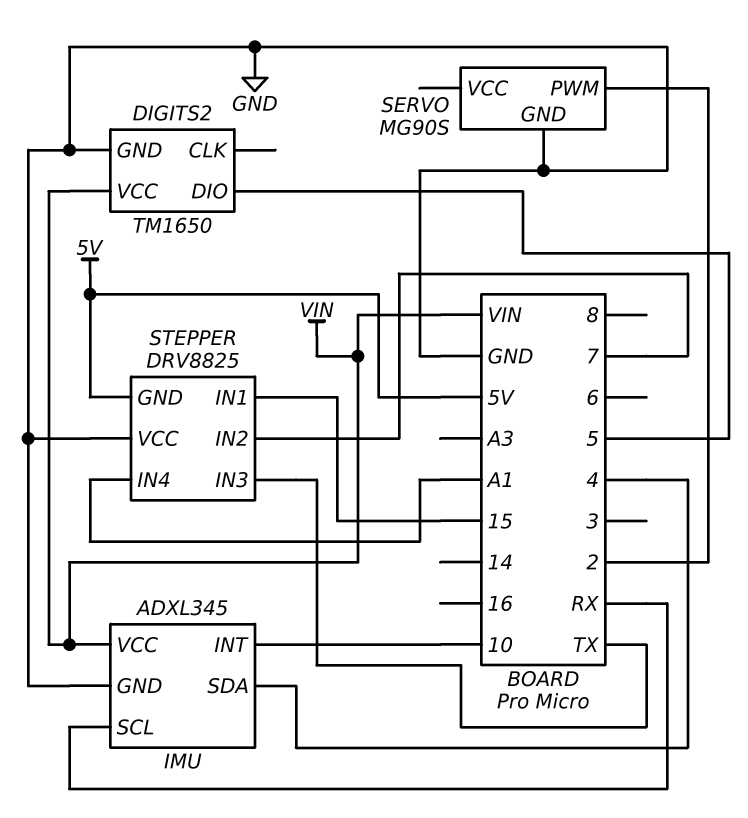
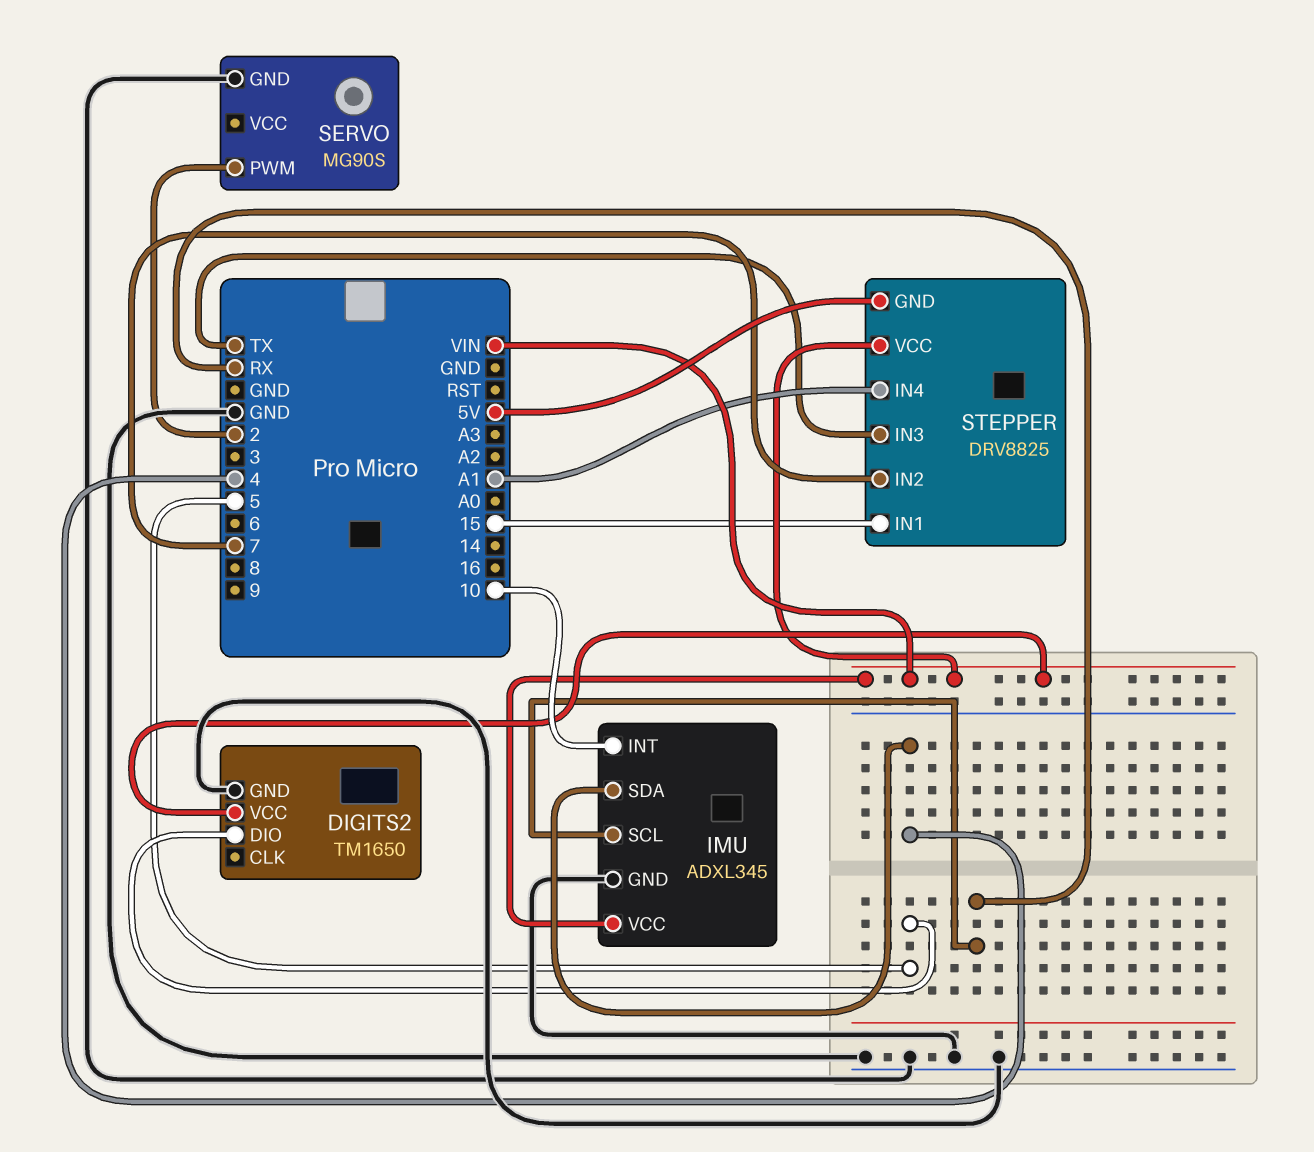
STEPPER pin VCC: GND -> VIN

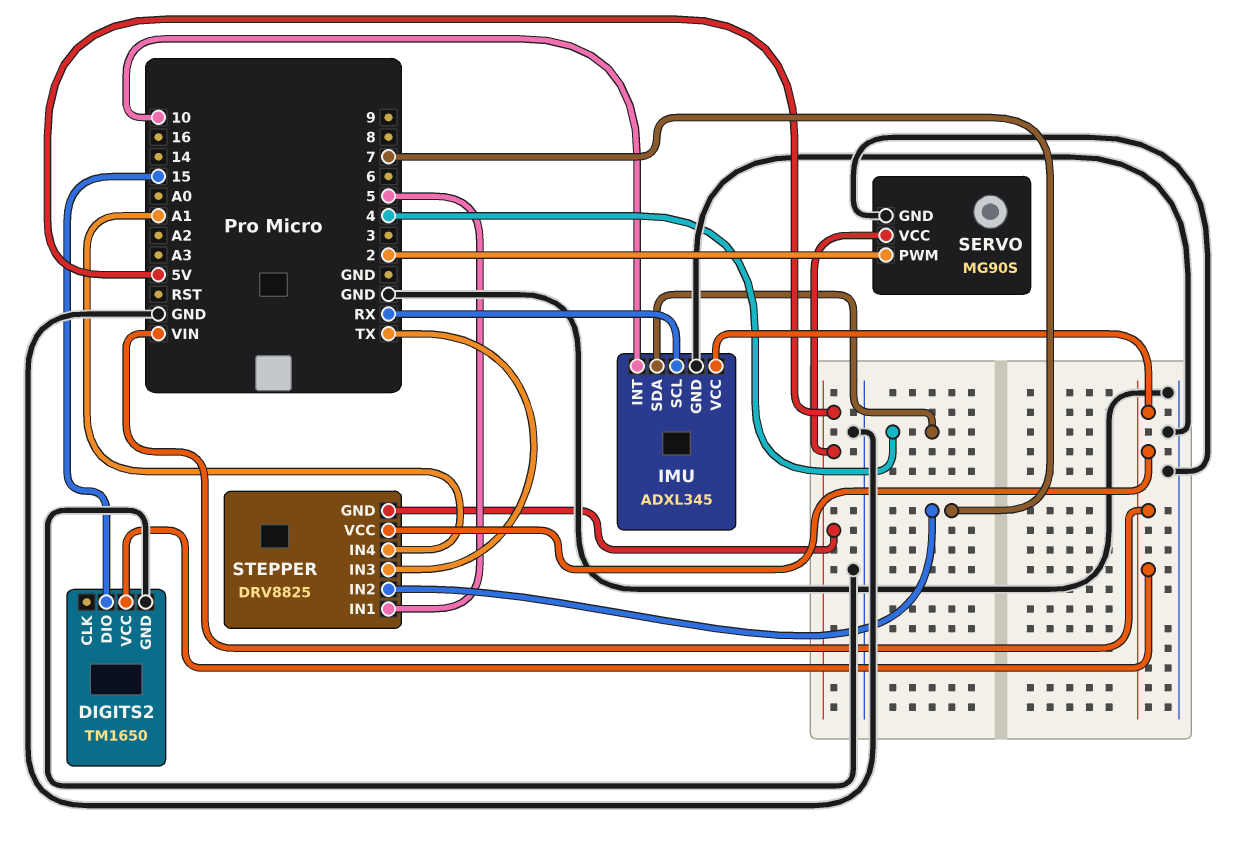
DIGITS2 pin DIO: 5 -> 15
SERVO pin VCC: none -> 5V
STEPPER pin IN1: 15 -> 5

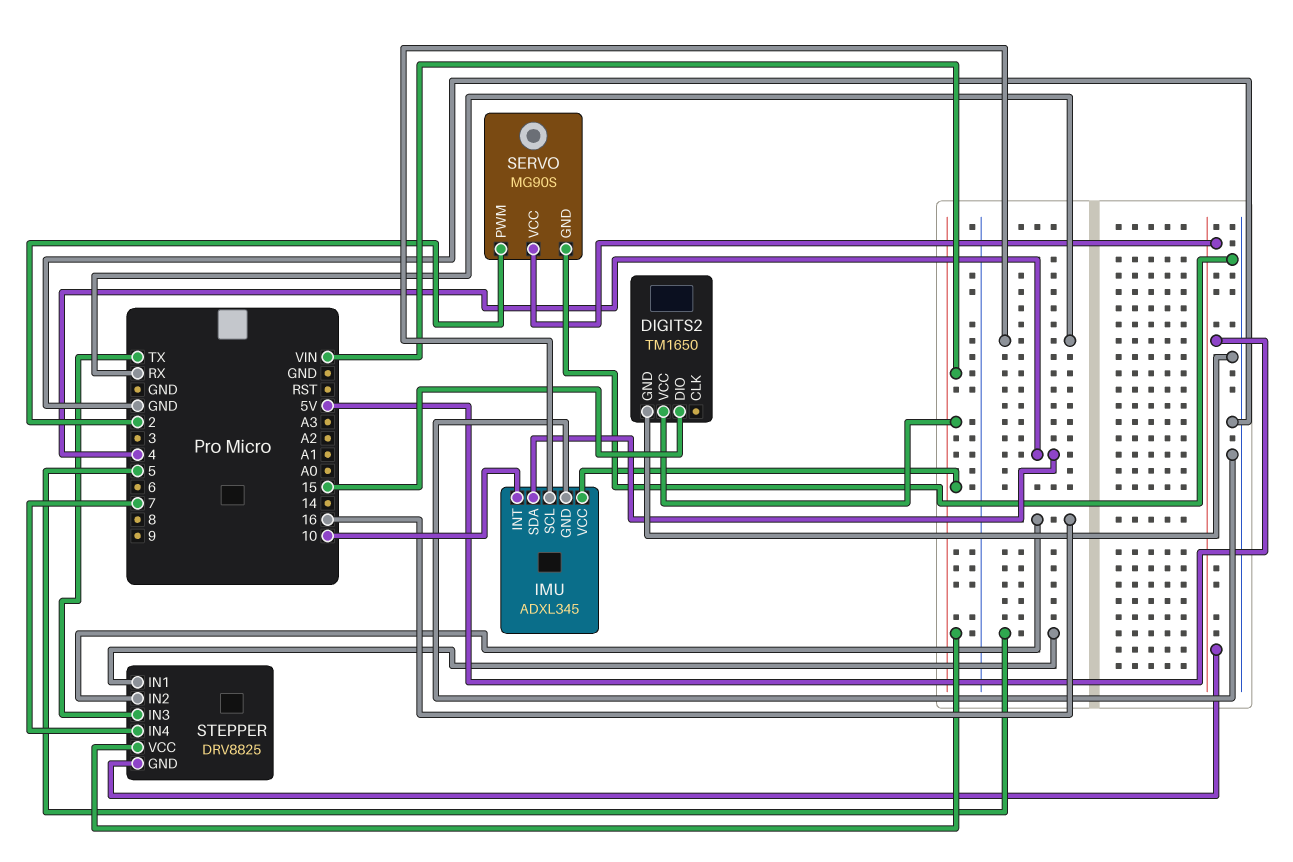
STEPPER pin IN2: 7 -> 16
STEPPER pin IN4: A1 -> 7

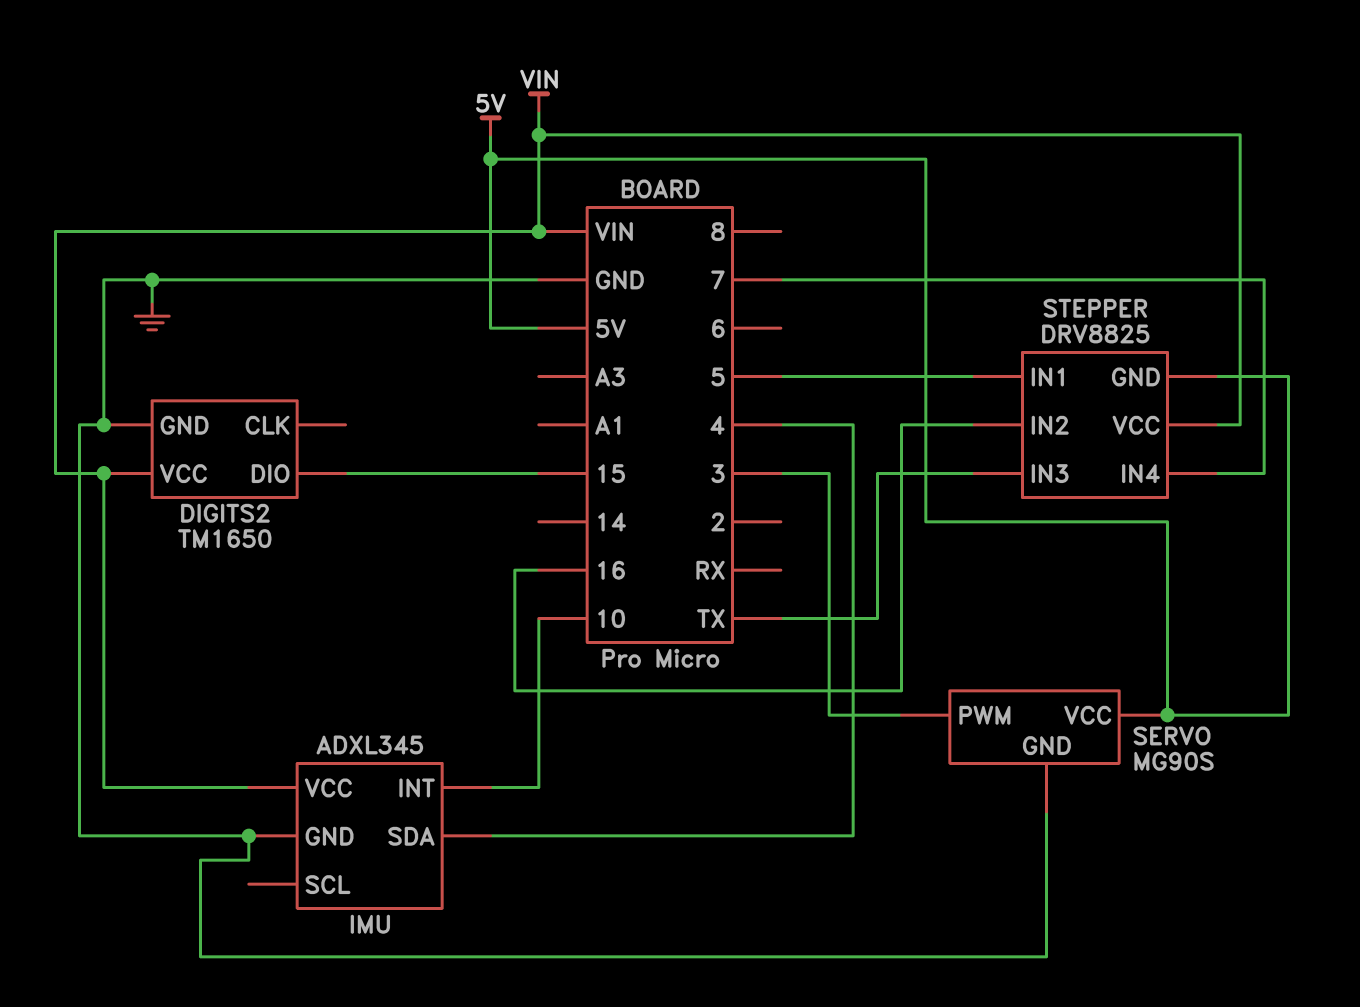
IMU pin SCL: RX -> none
SERVO pin PWM: 2 -> 3

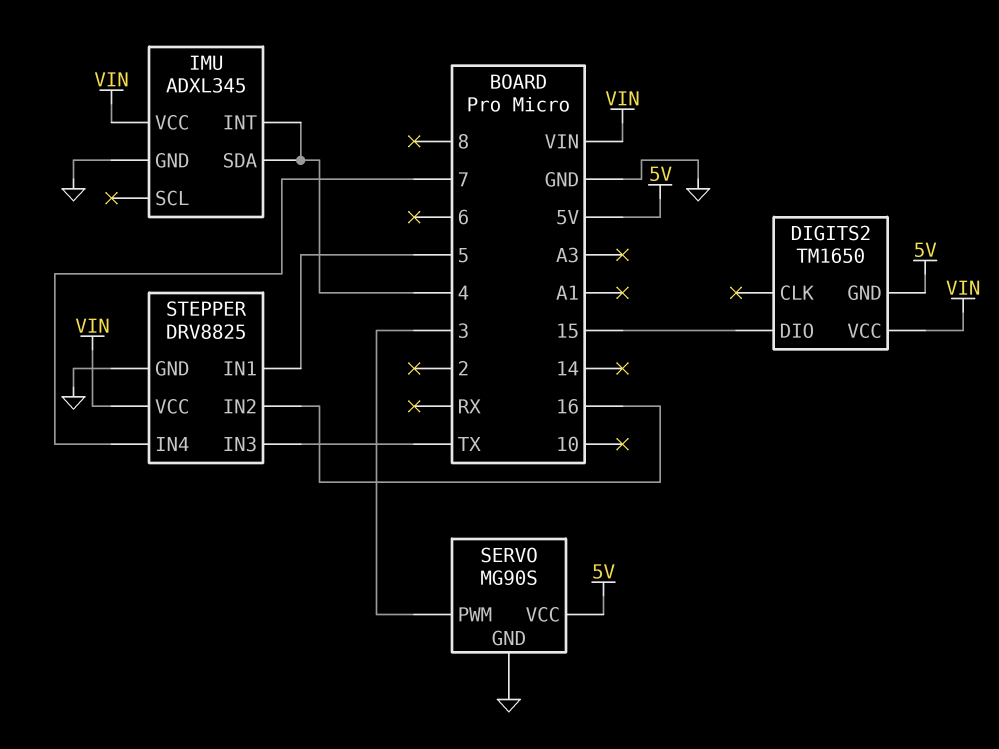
DIGITS2 pin GND: GND -> 5V
IMU pin INT: 10 -> 4
STEPPER pin GND: 5V -> GND

